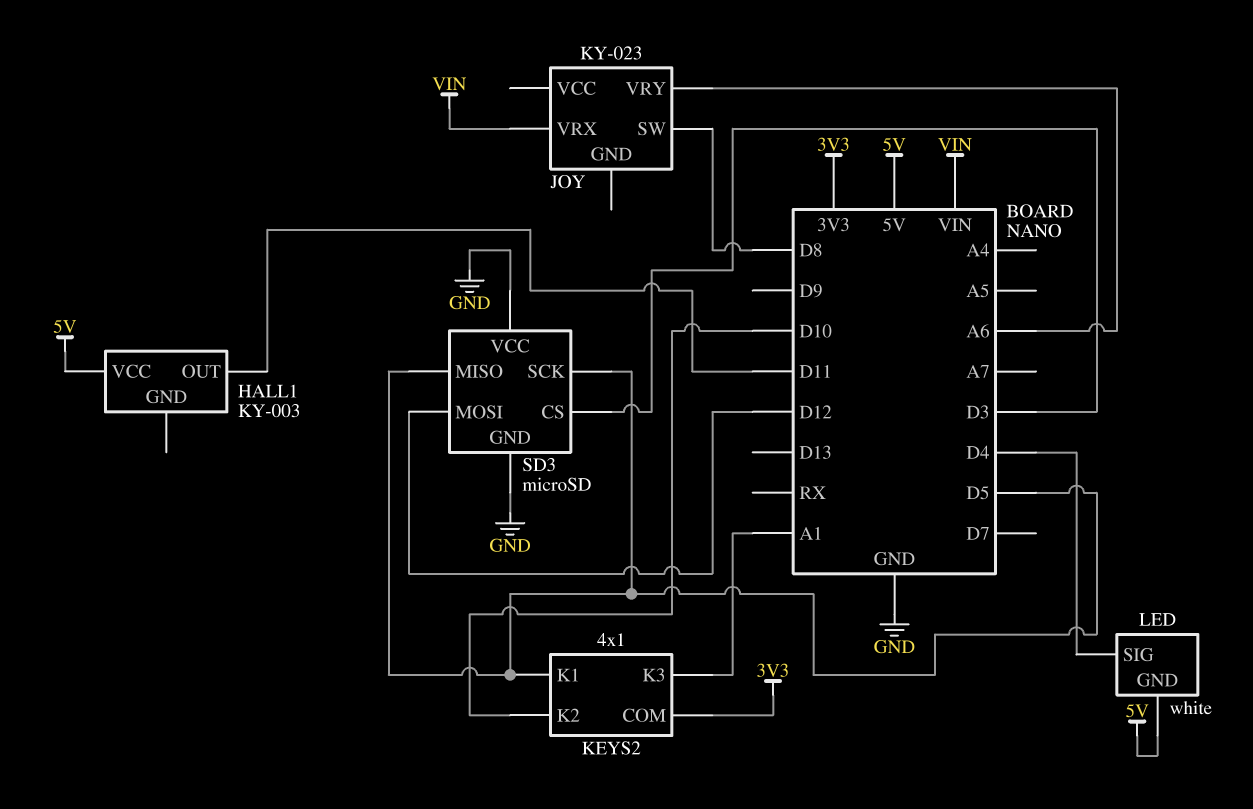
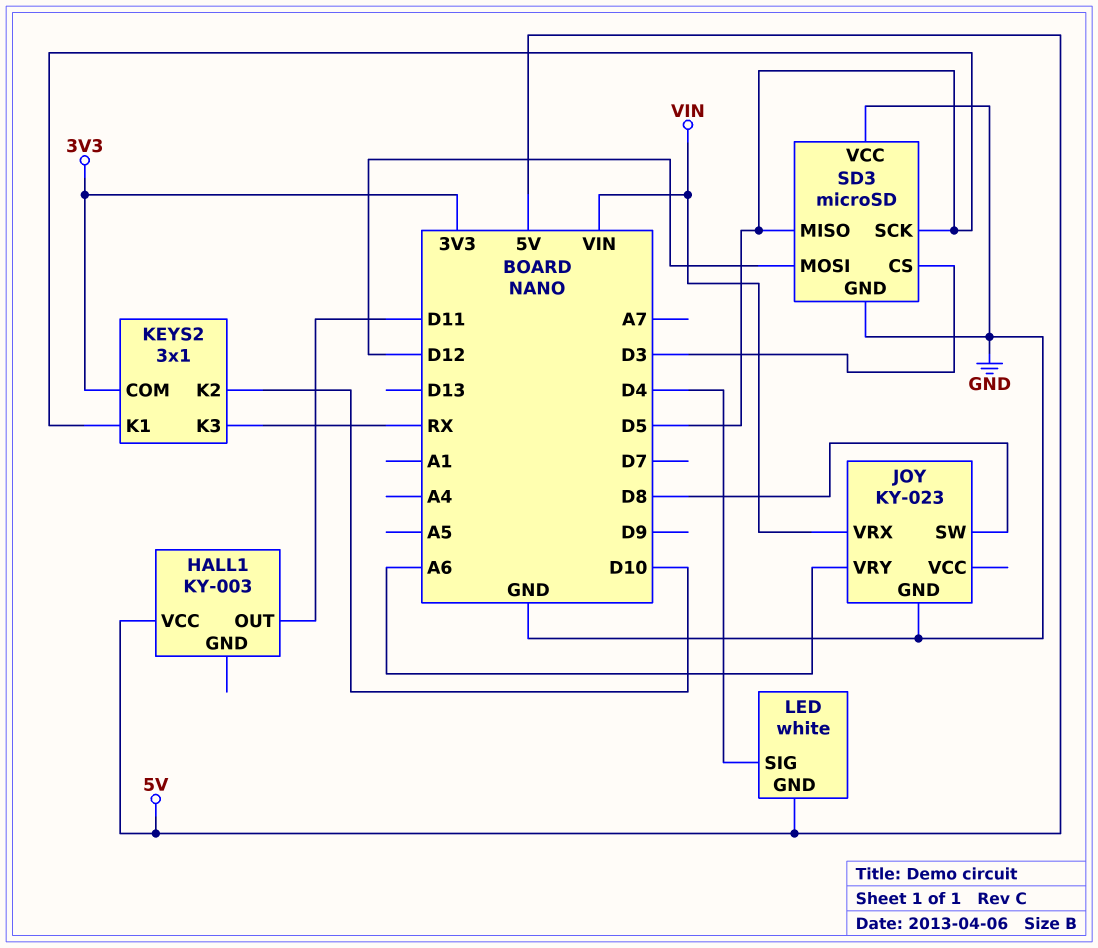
JOY pin GND: none -> GND
KEYS2: 4x1 -> 3x1
KEYS2 pin K3: A1 -> RX

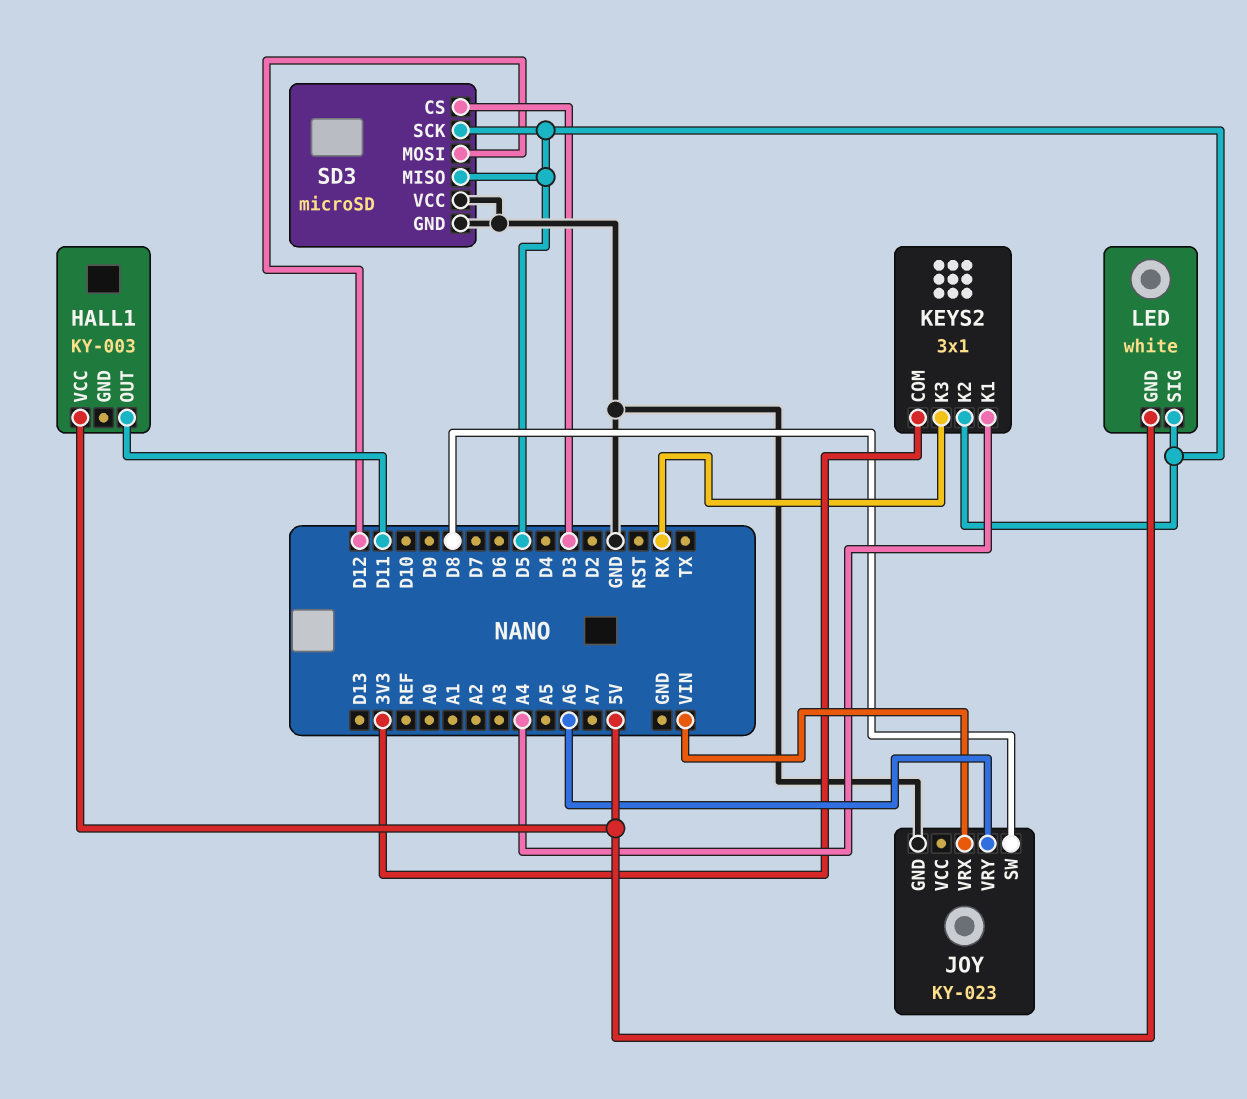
KEYS2 pin K1: D5 -> A4
KEYS2 pin K2: D10 -> D5
LED pin SIG: D4 -> D5

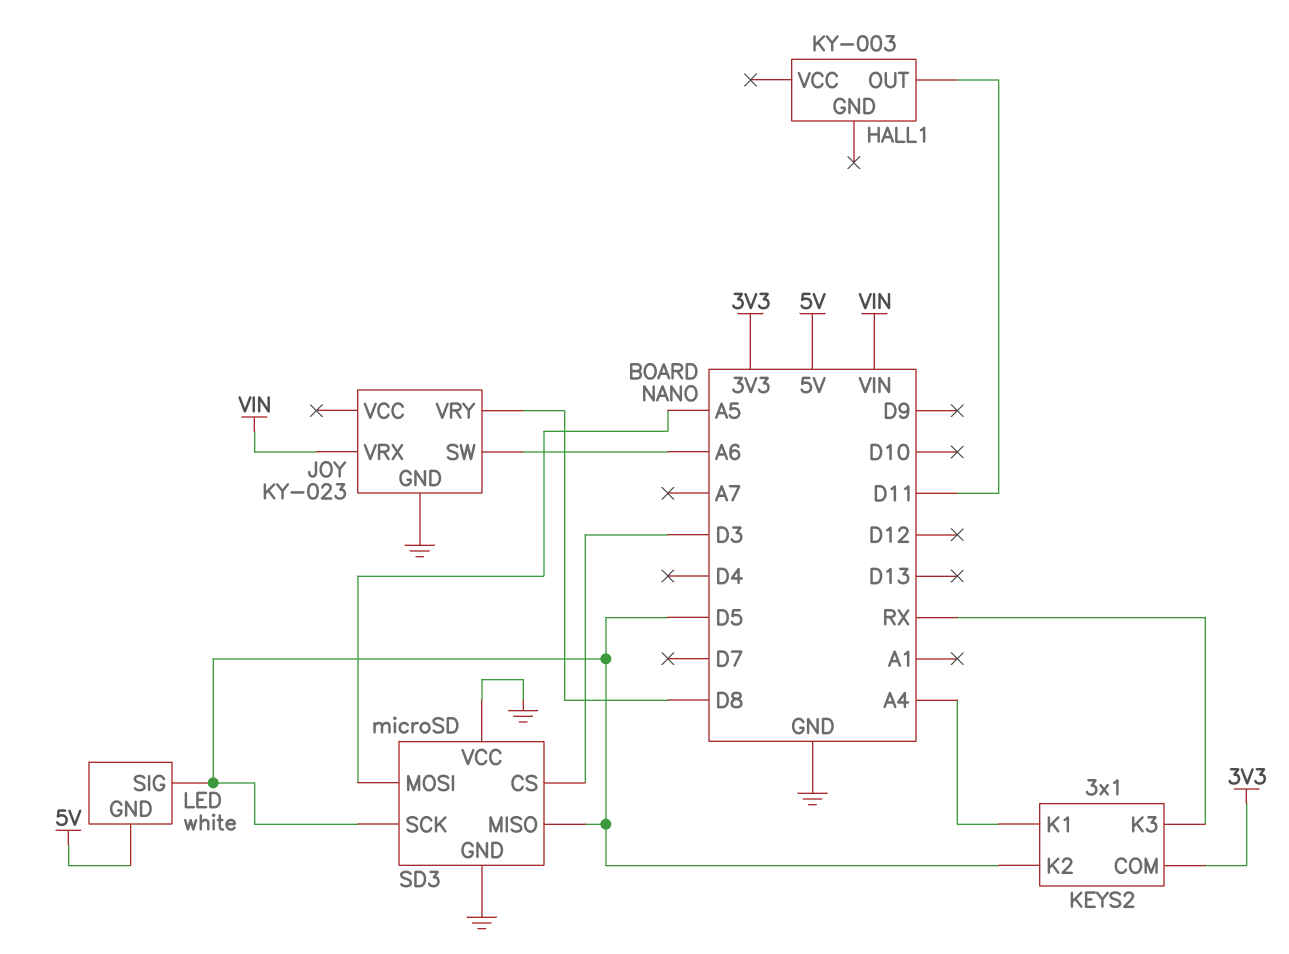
HALL1 pin VCC: 5V -> none
JOY pin SW: D8 -> A6
JOY pin VRY: A6 -> D8
SD3 pin MOSI: D12 -> A5

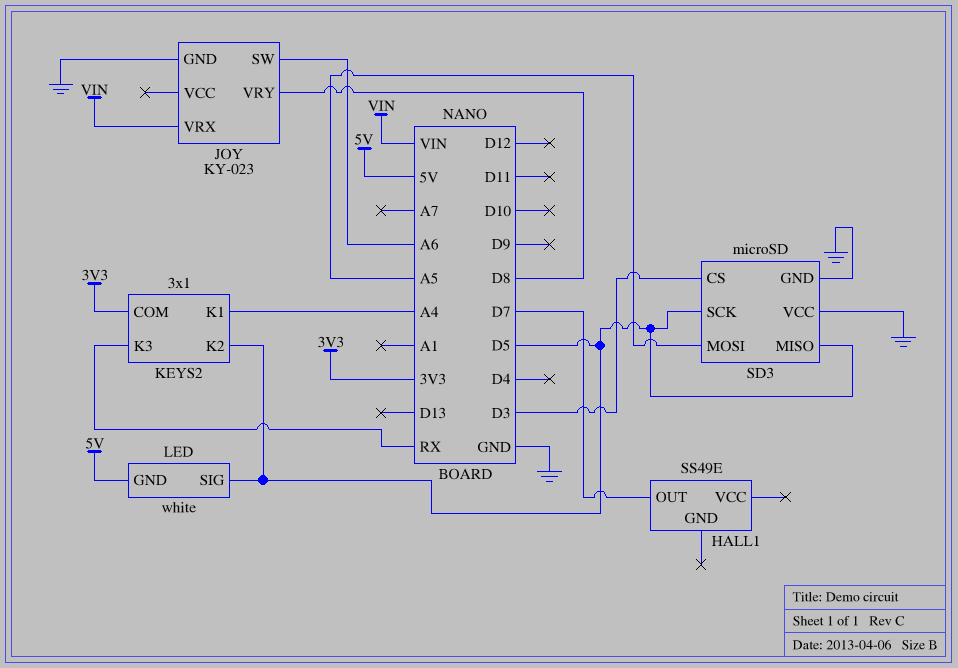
HALL1: KY-003 -> SS49E
HALL1 pin OUT: D11 -> D7

